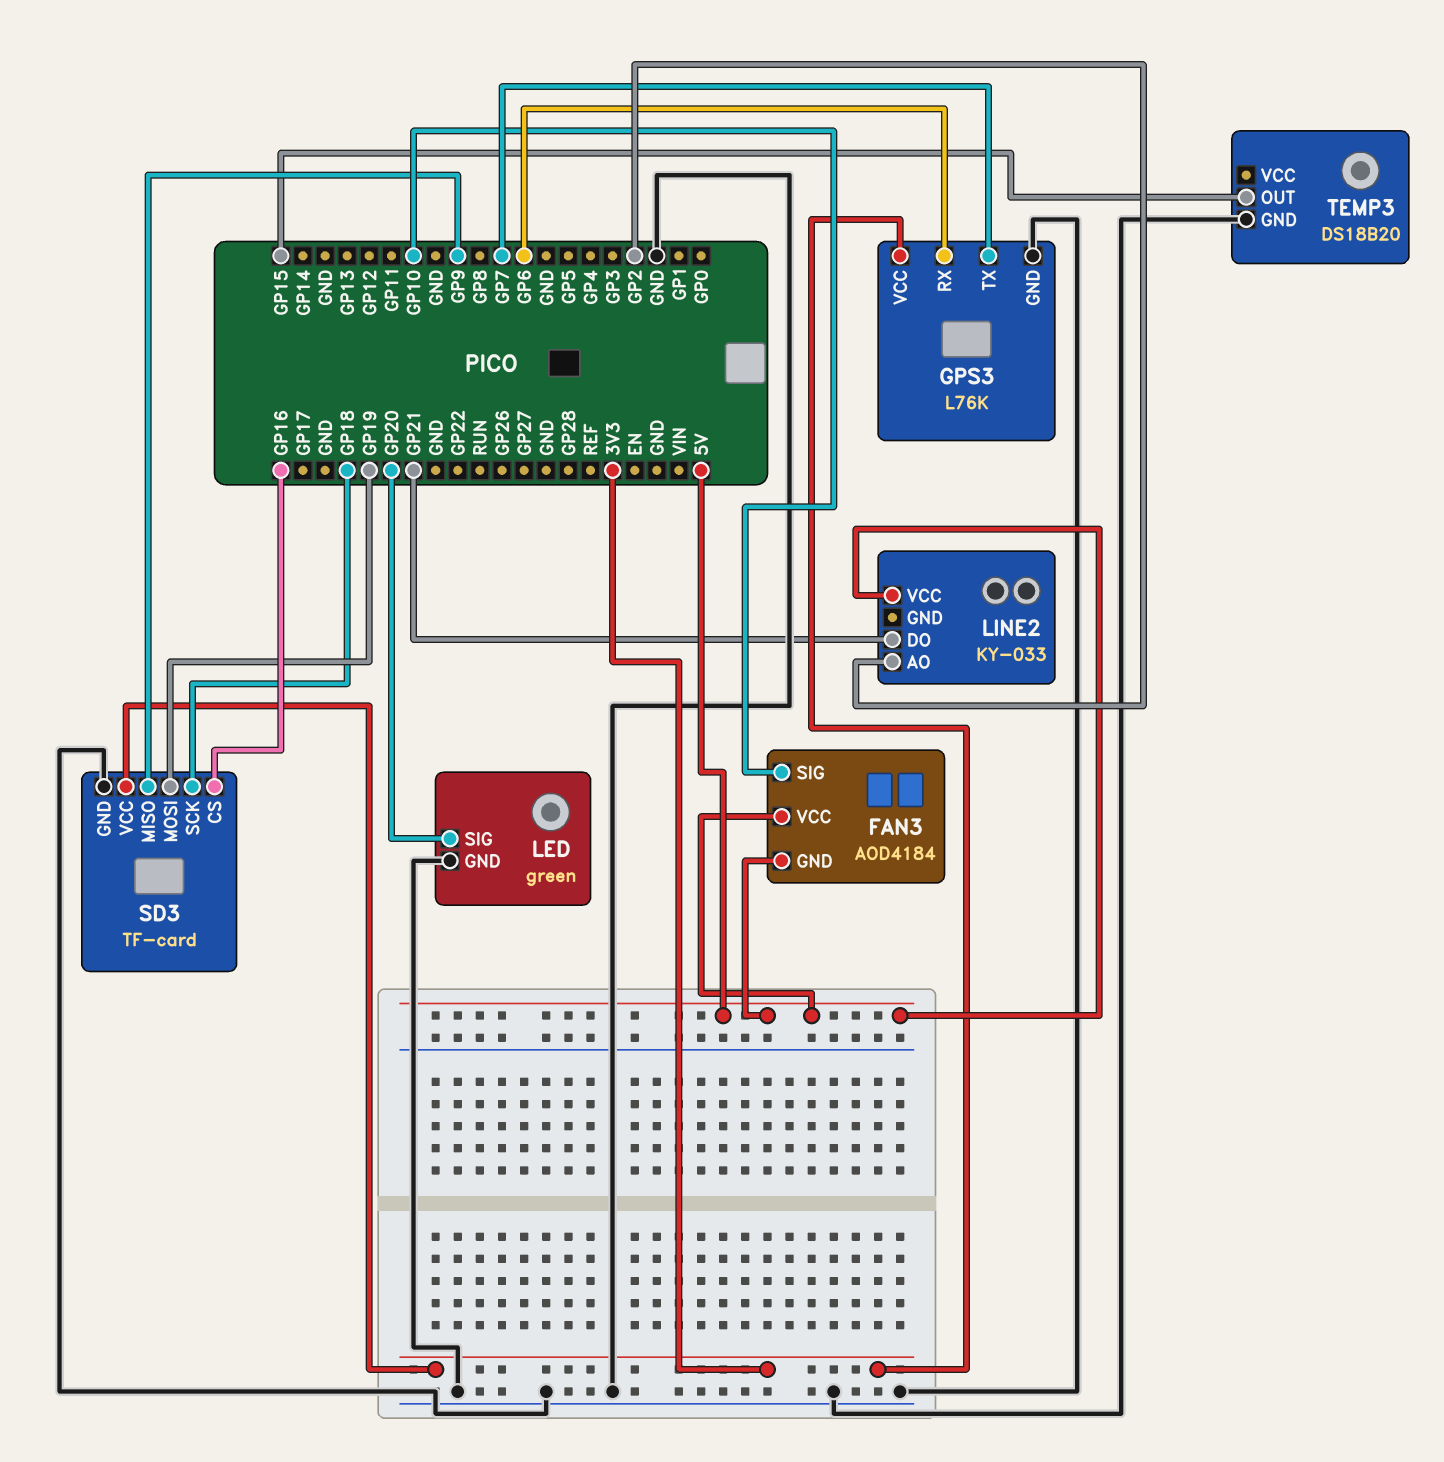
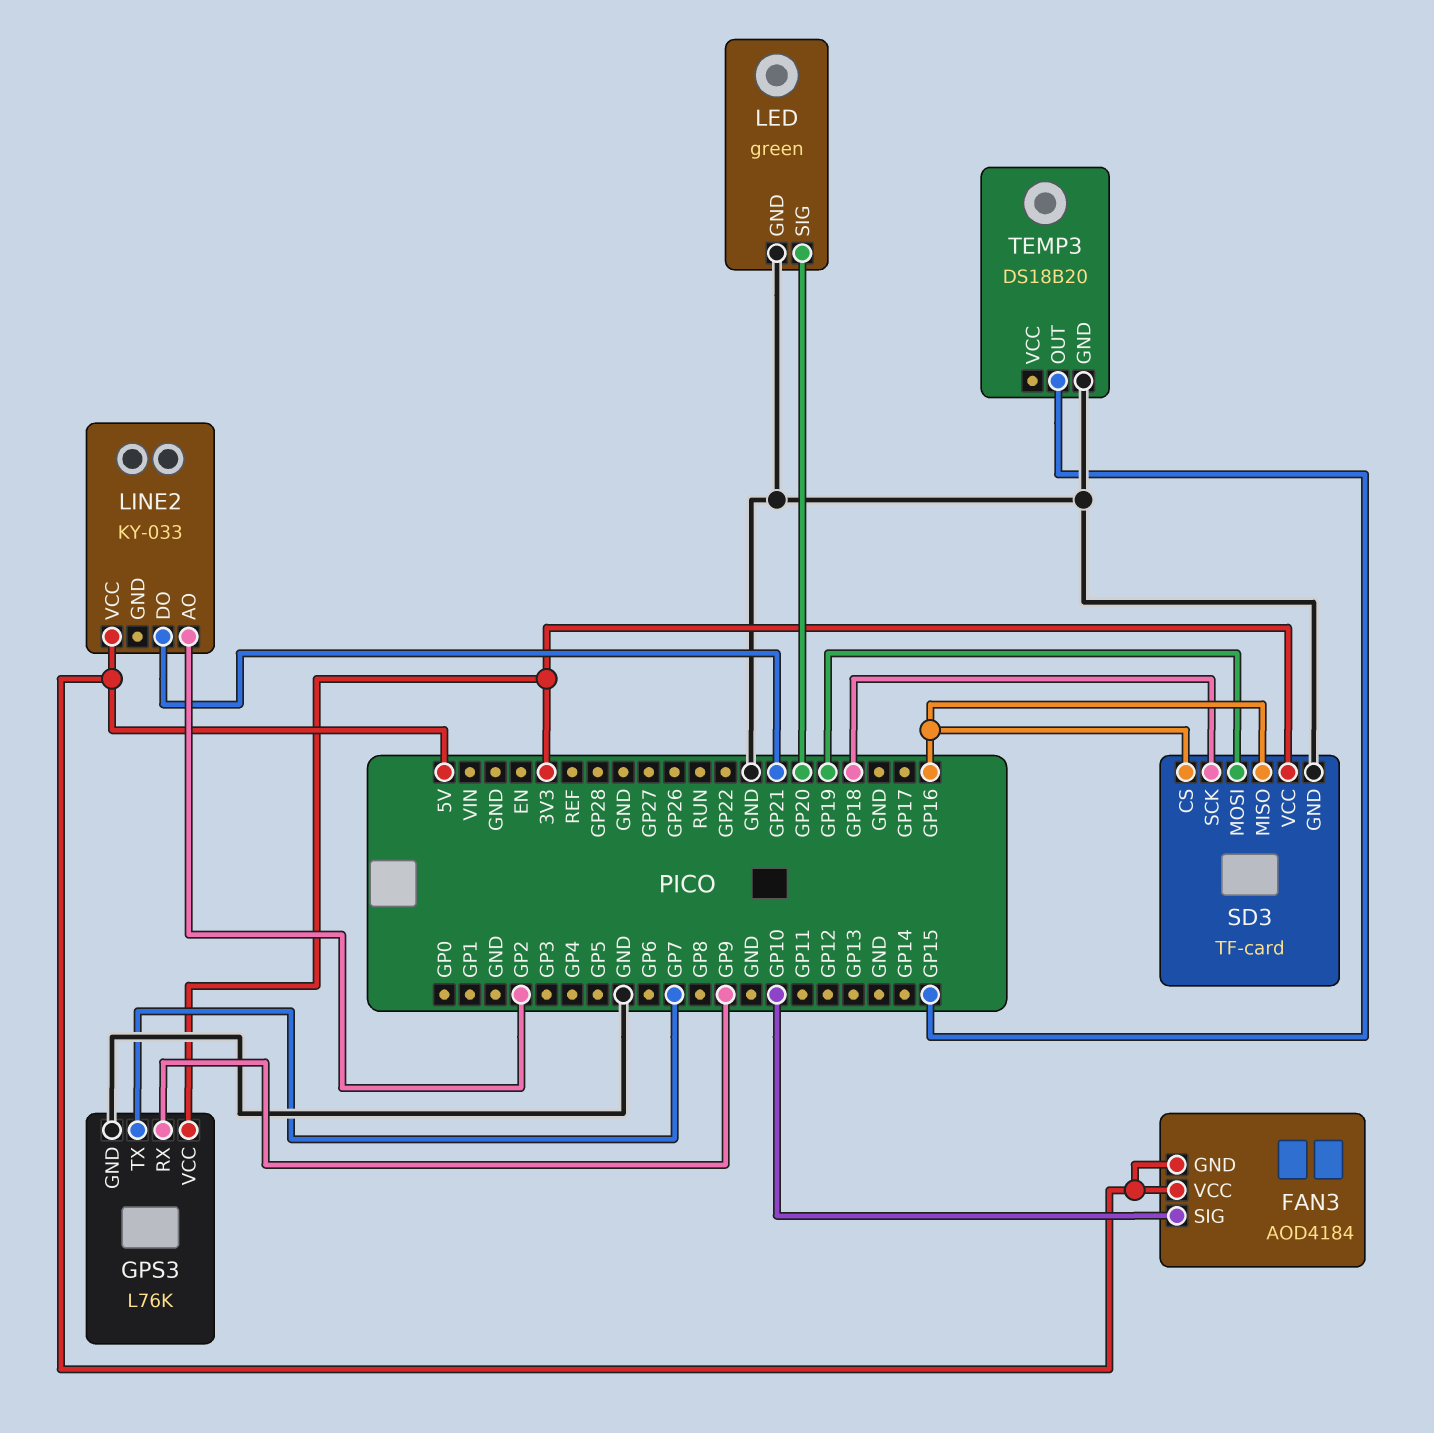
GPS3 pin RX: GP6 -> GP9
SD3 pin MISO: GP9 -> GP16

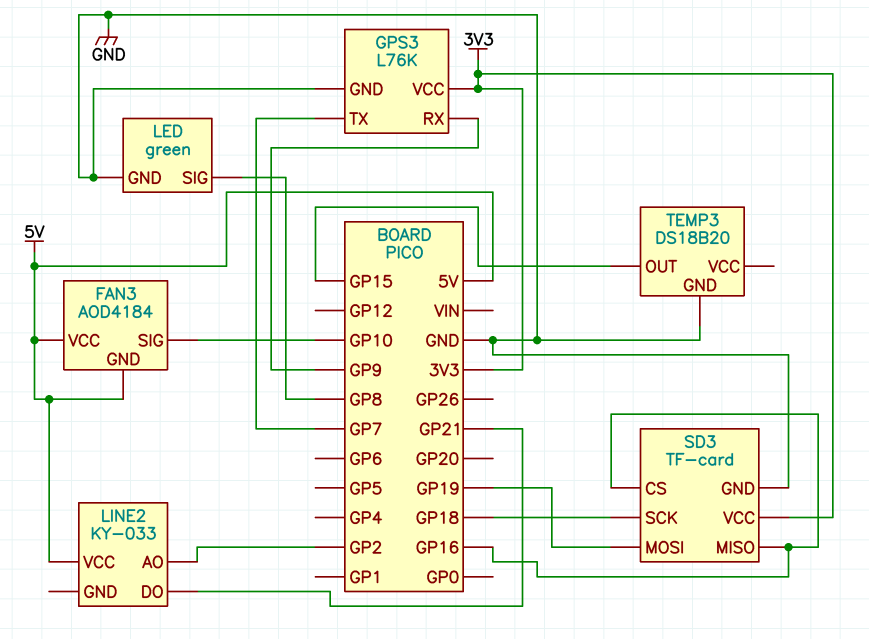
LED pin SIG: GP20 -> GP8

